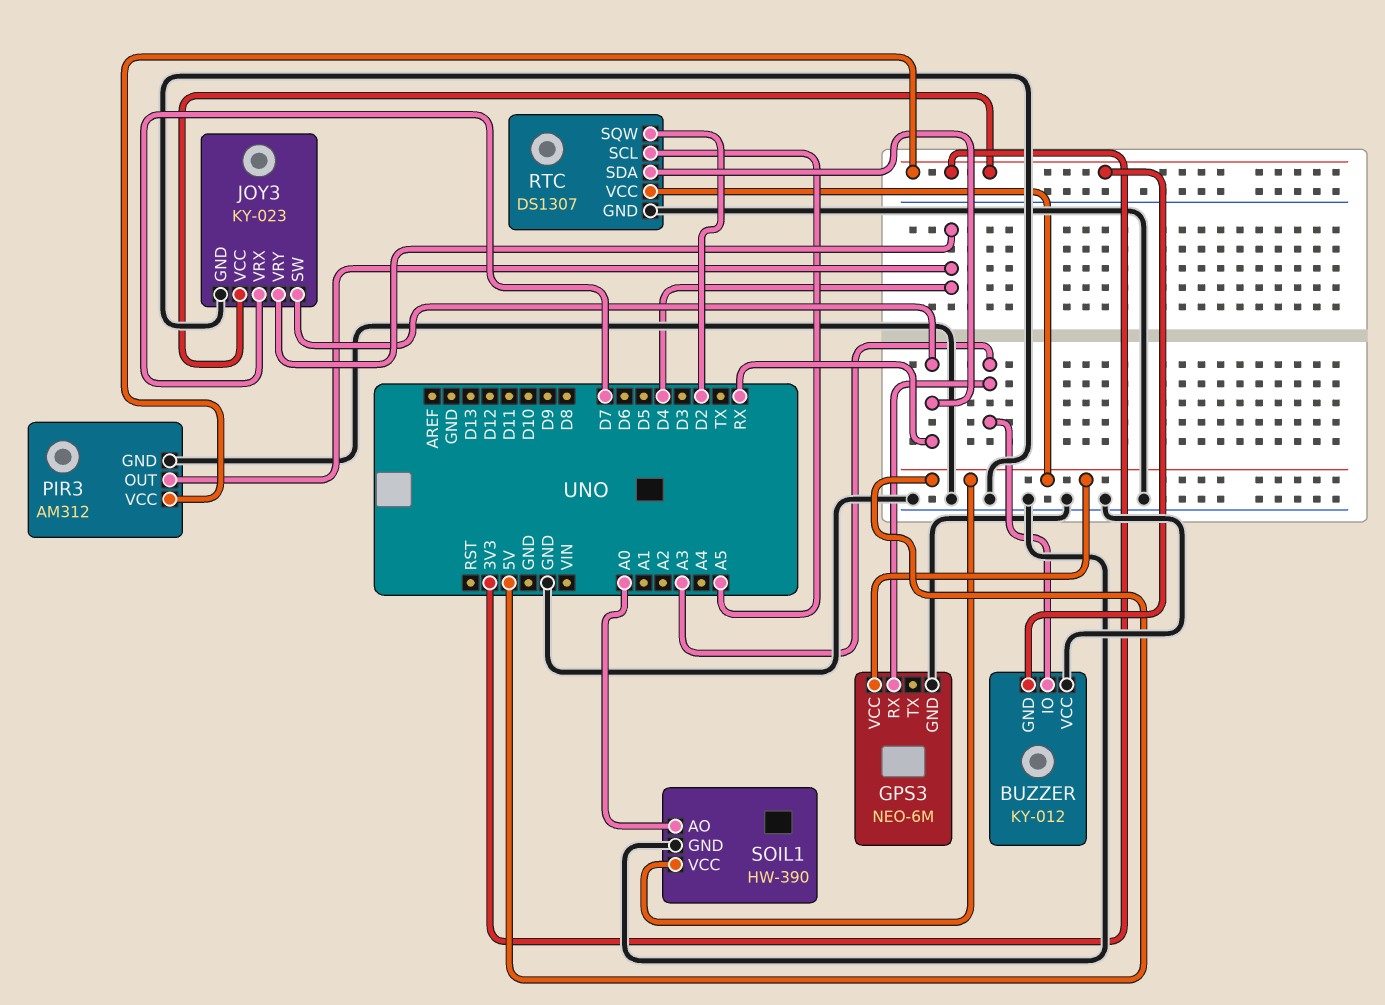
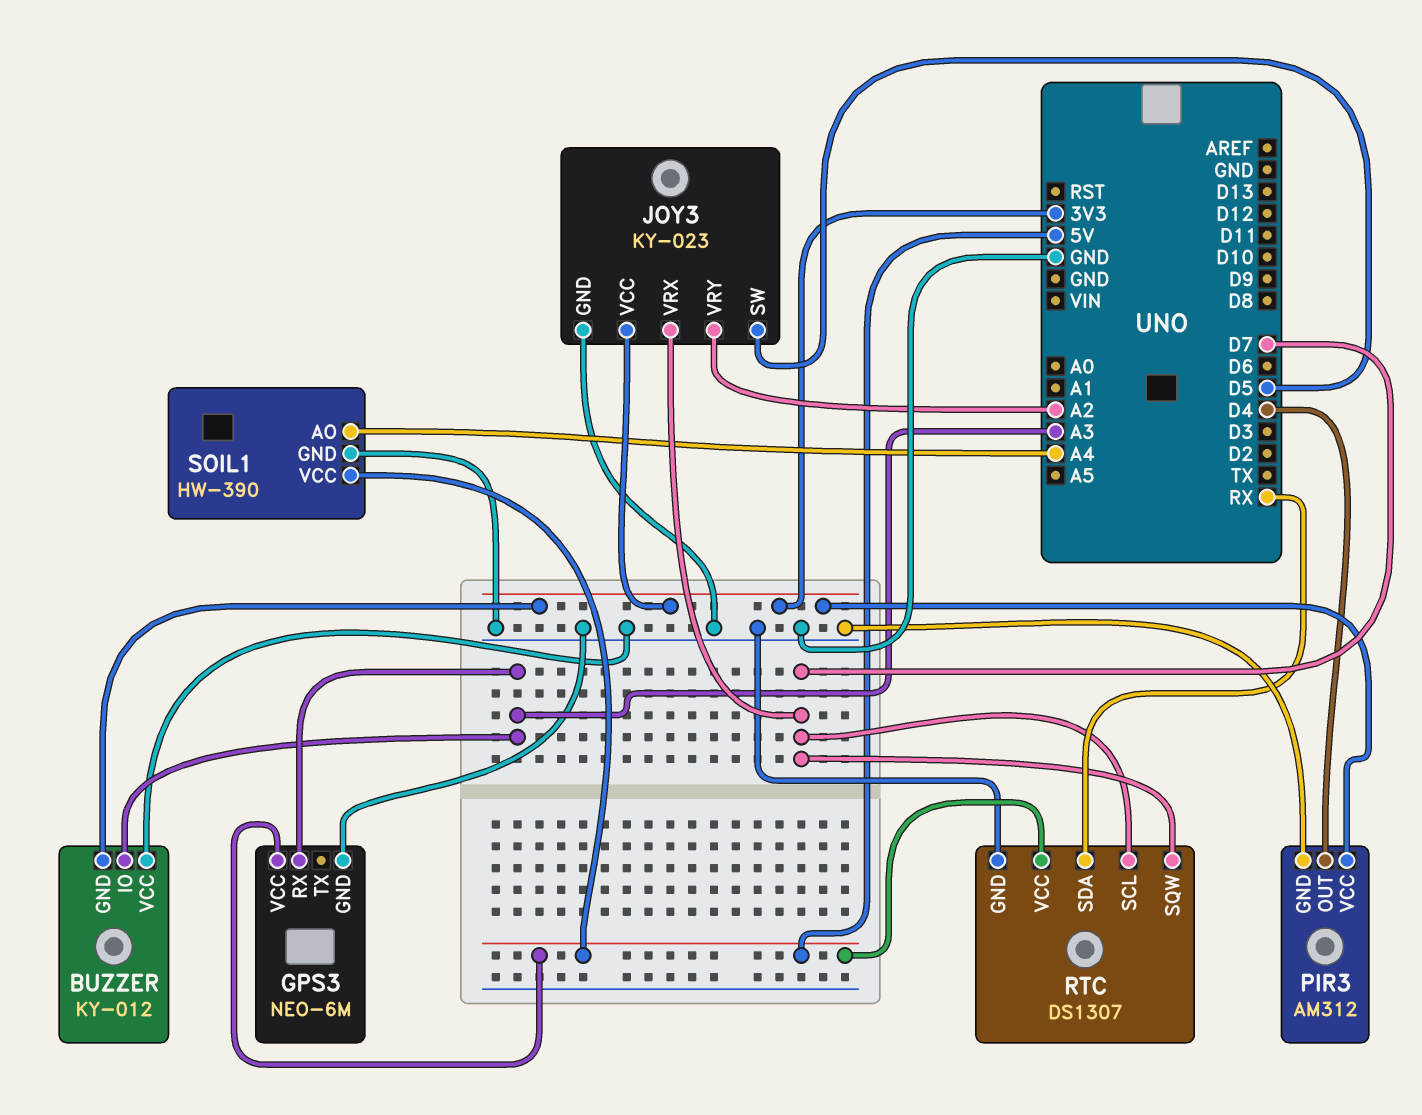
JOY3 pin SW: RX -> D5
JOY3 pin VRY: D4 -> A2
RTC pin SCL: A5 -> D7
RTC pin SQW: D2 -> D7
SOIL1 pin AO: A0 -> A4

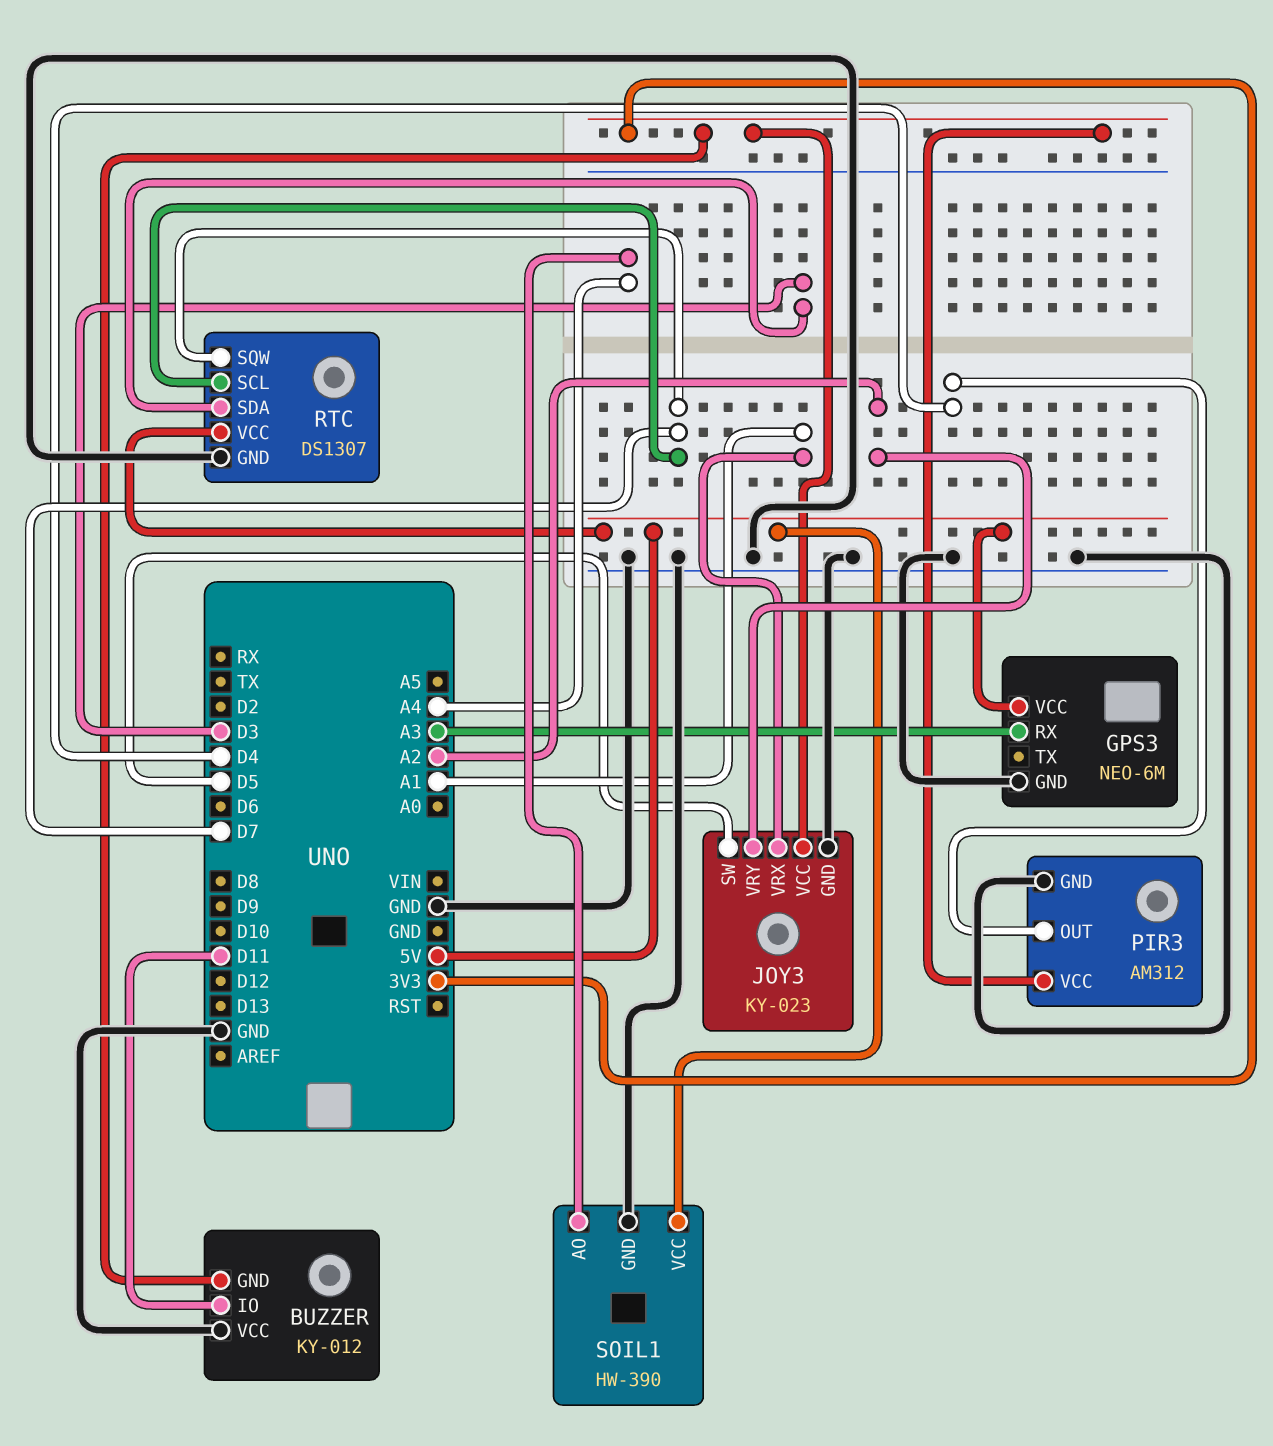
BUZZER pin IO: A3 -> D11
JOY3 pin VRX: D7 -> A1
RTC pin SDA: RX -> D3

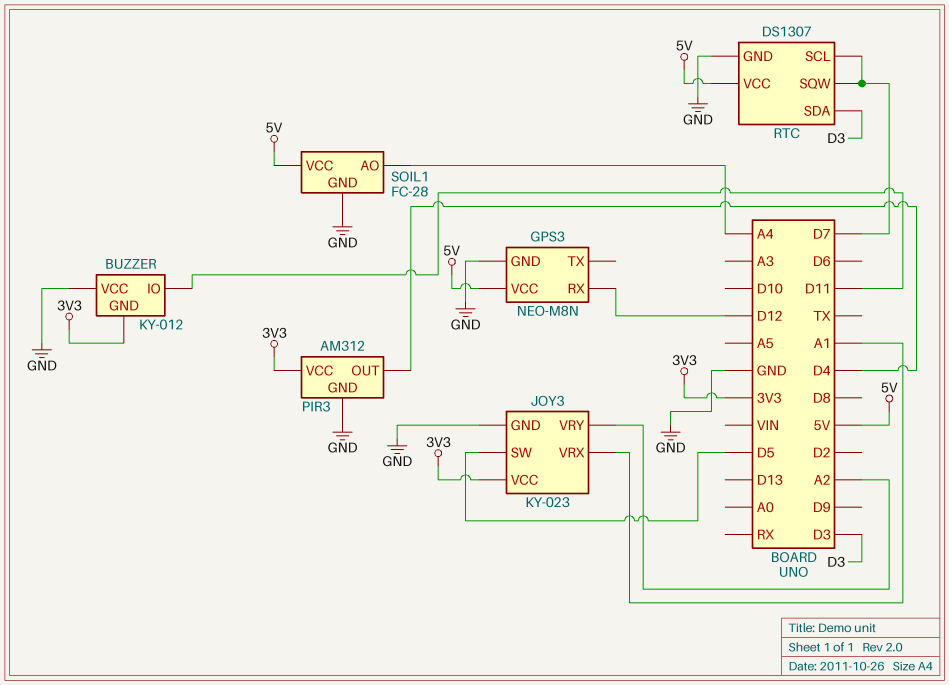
GPS3: NEO-6M -> NEO-M8N
GPS3 pin RX: A3 -> D12
SOIL1: HW-390 -> FC-28

